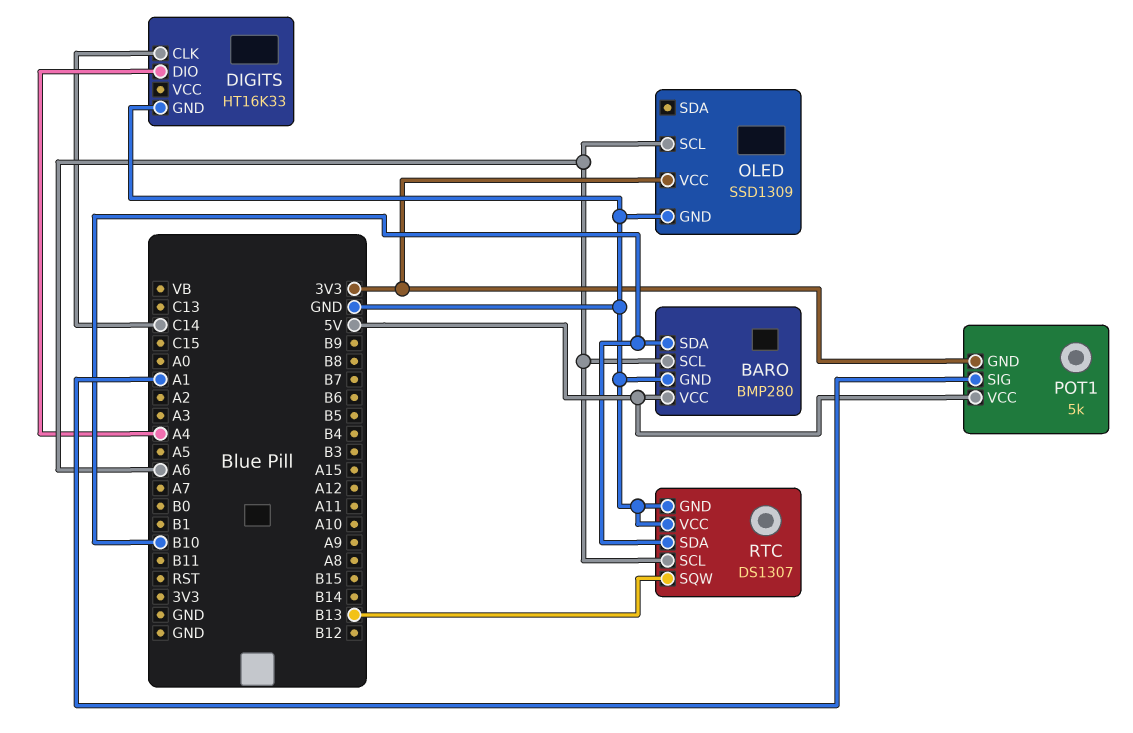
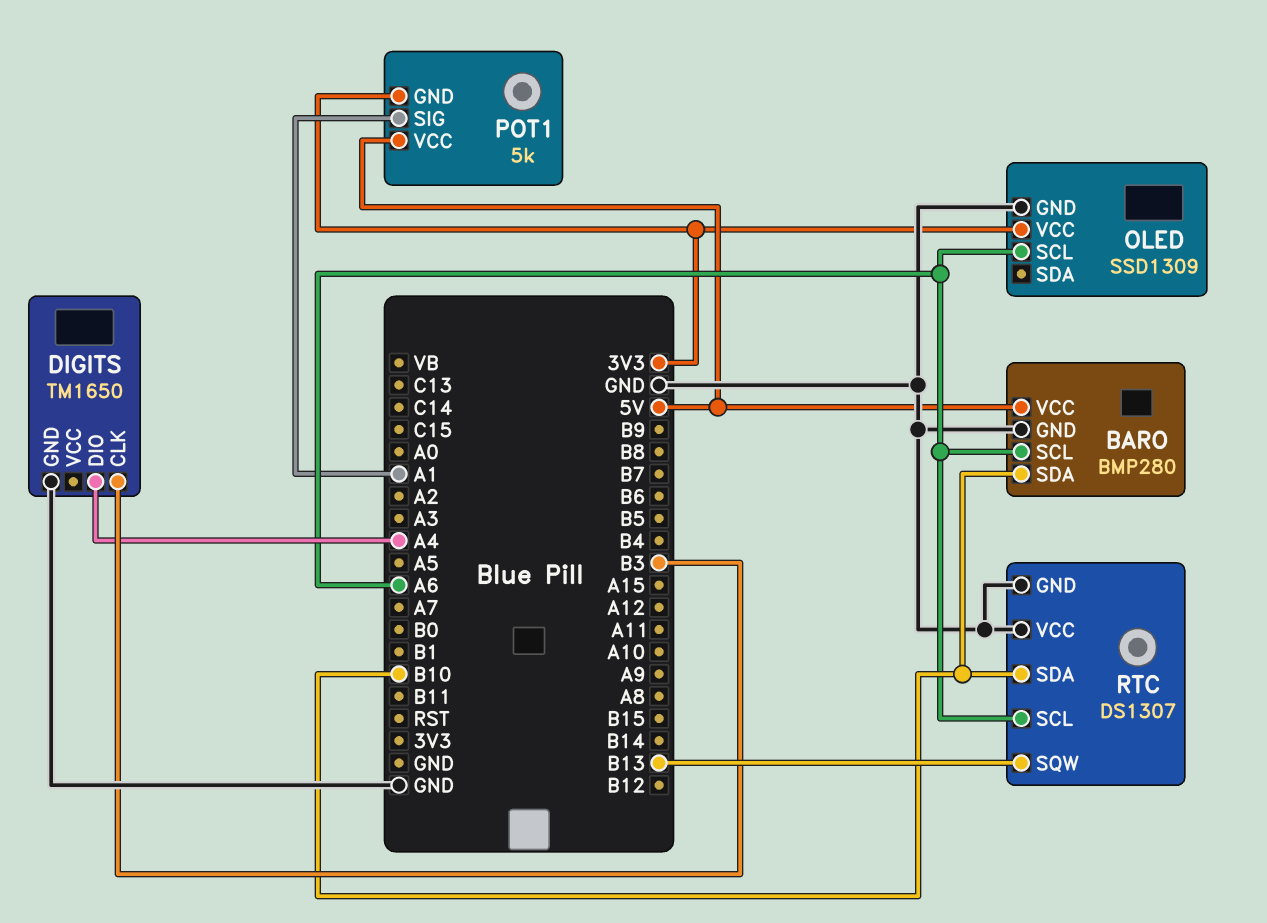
DIGITS: HT16K33 -> TM1650
DIGITS pin CLK: C14 -> B3

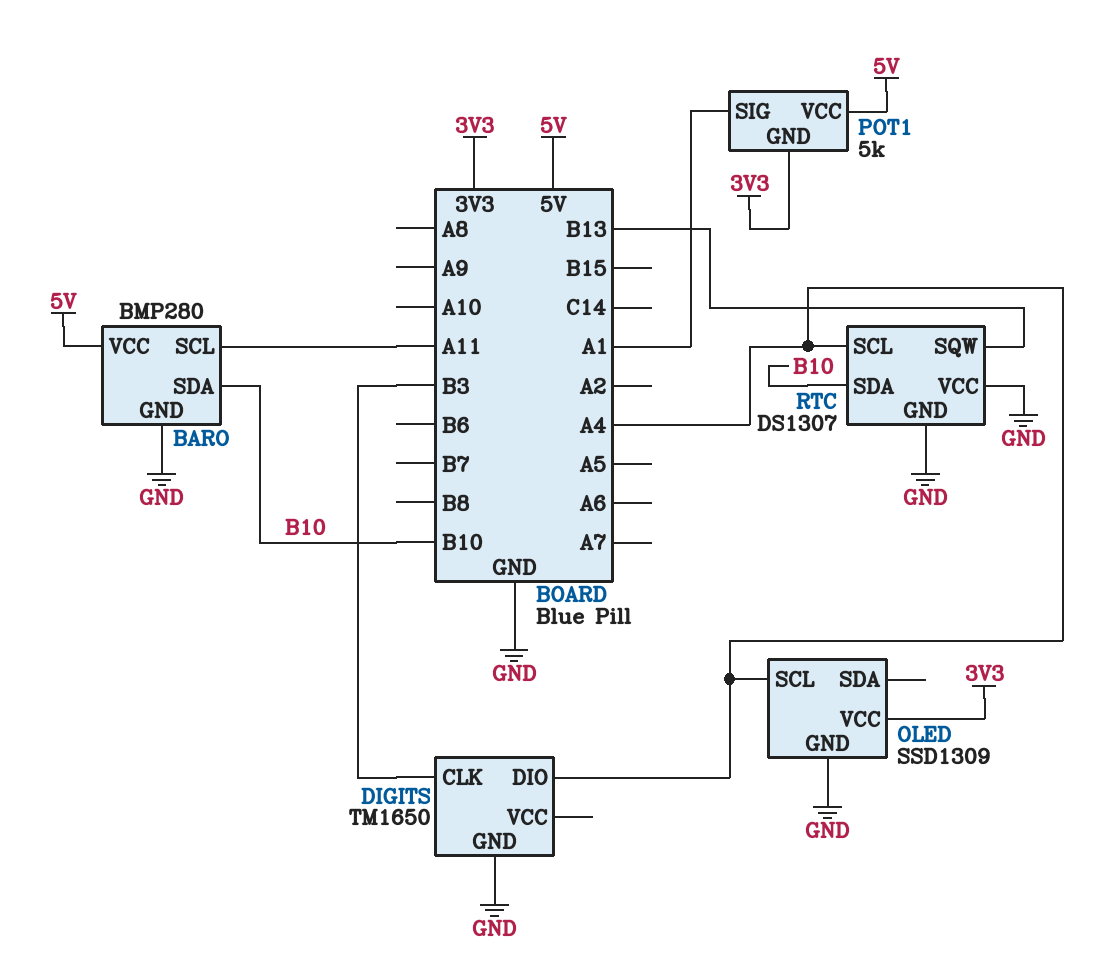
BARO pin SCL: A6 -> A11
OLED pin SCL: A6 -> A4
RTC pin SCL: A6 -> A4

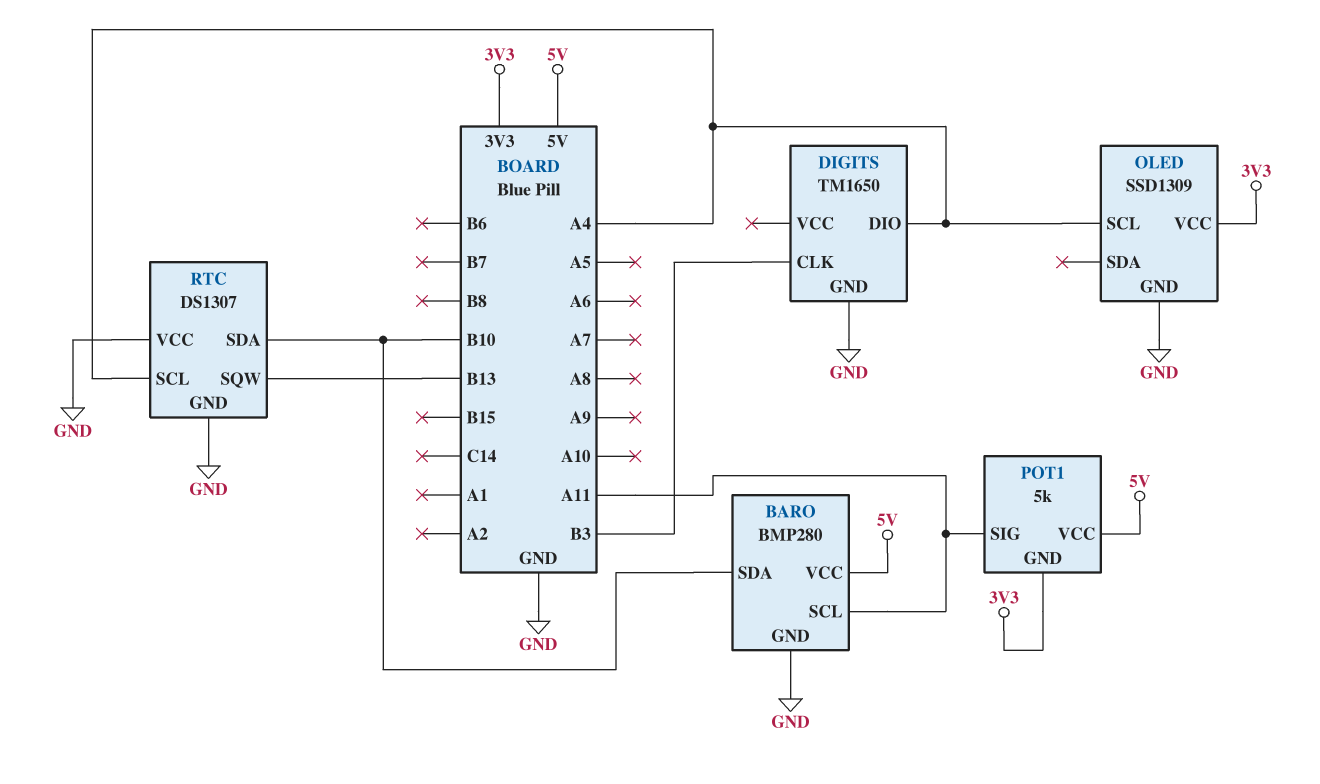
POT1 pin SIG: A1 -> A11

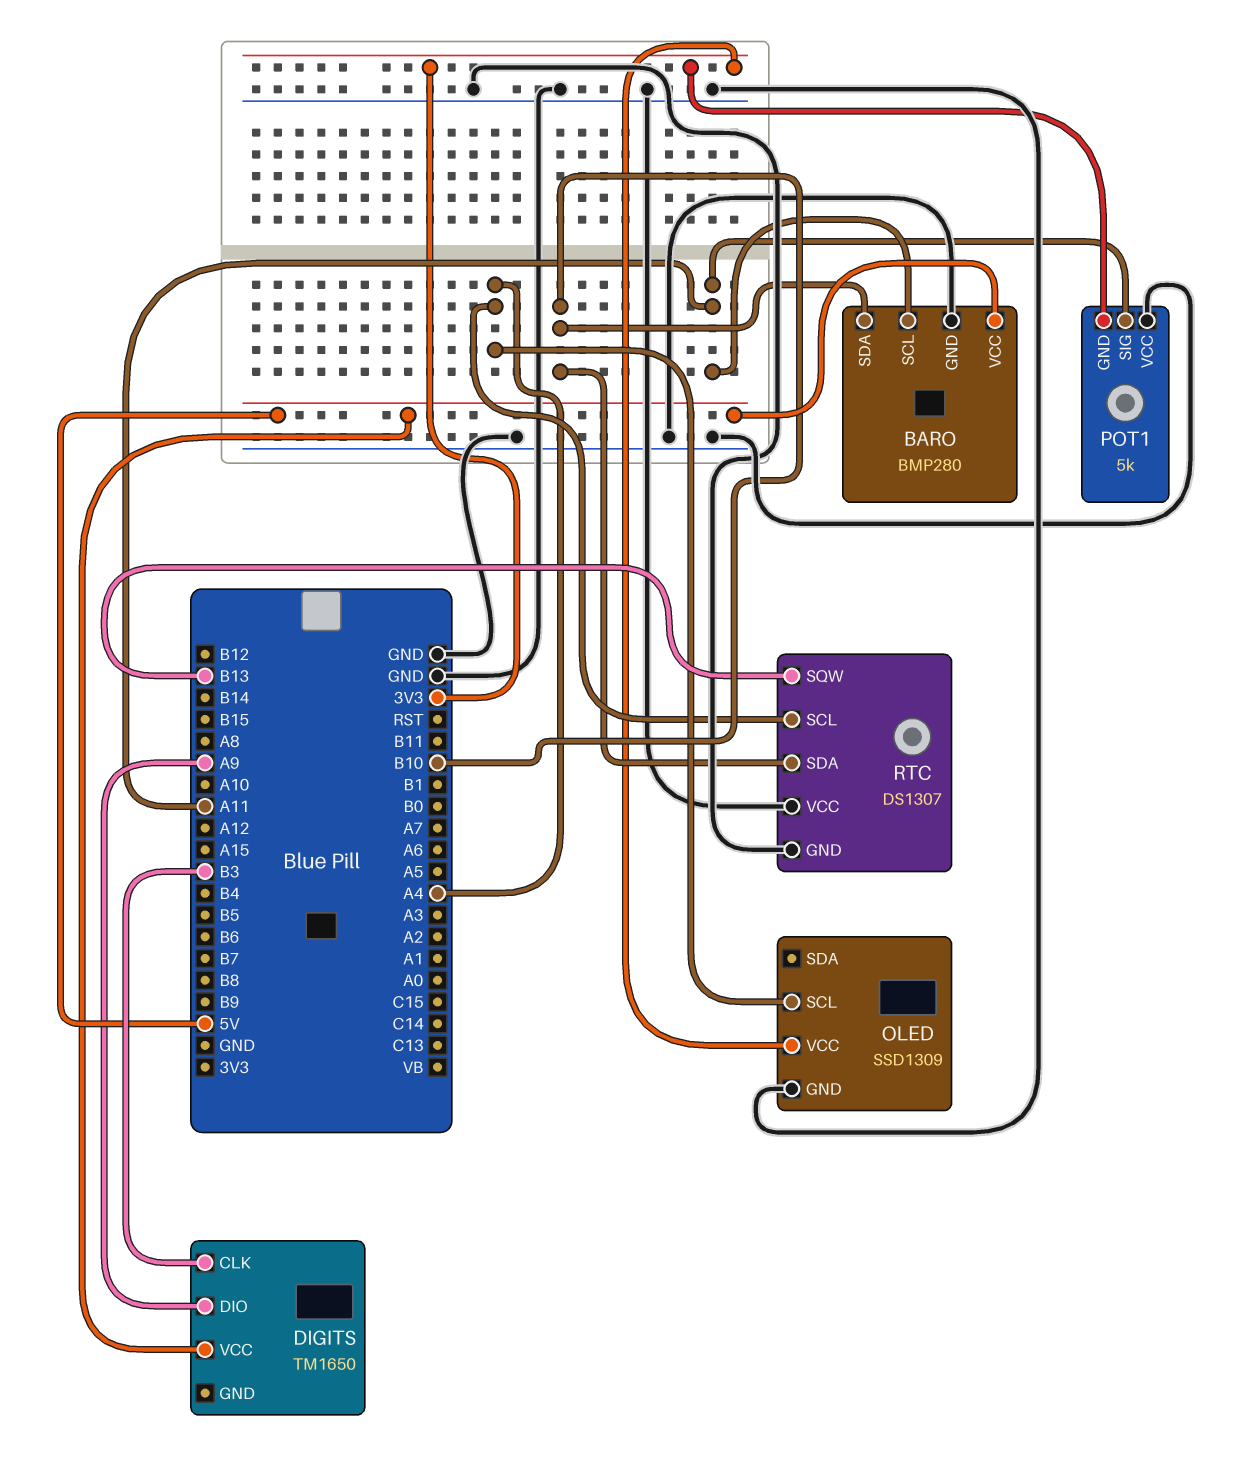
DIGITS pin DIO: A4 -> A9
DIGITS pin GND: GND -> none
DIGITS pin VCC: none -> 5V
POT1 pin VCC: 5V -> GND

